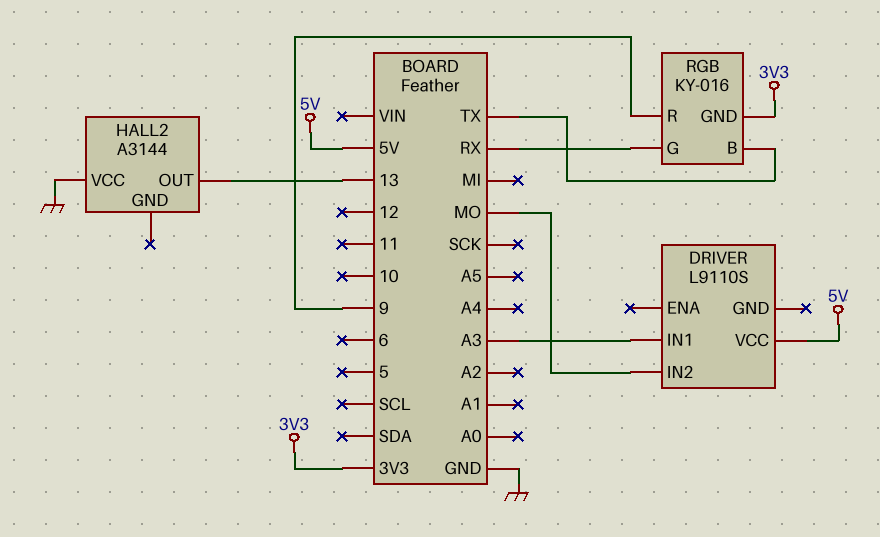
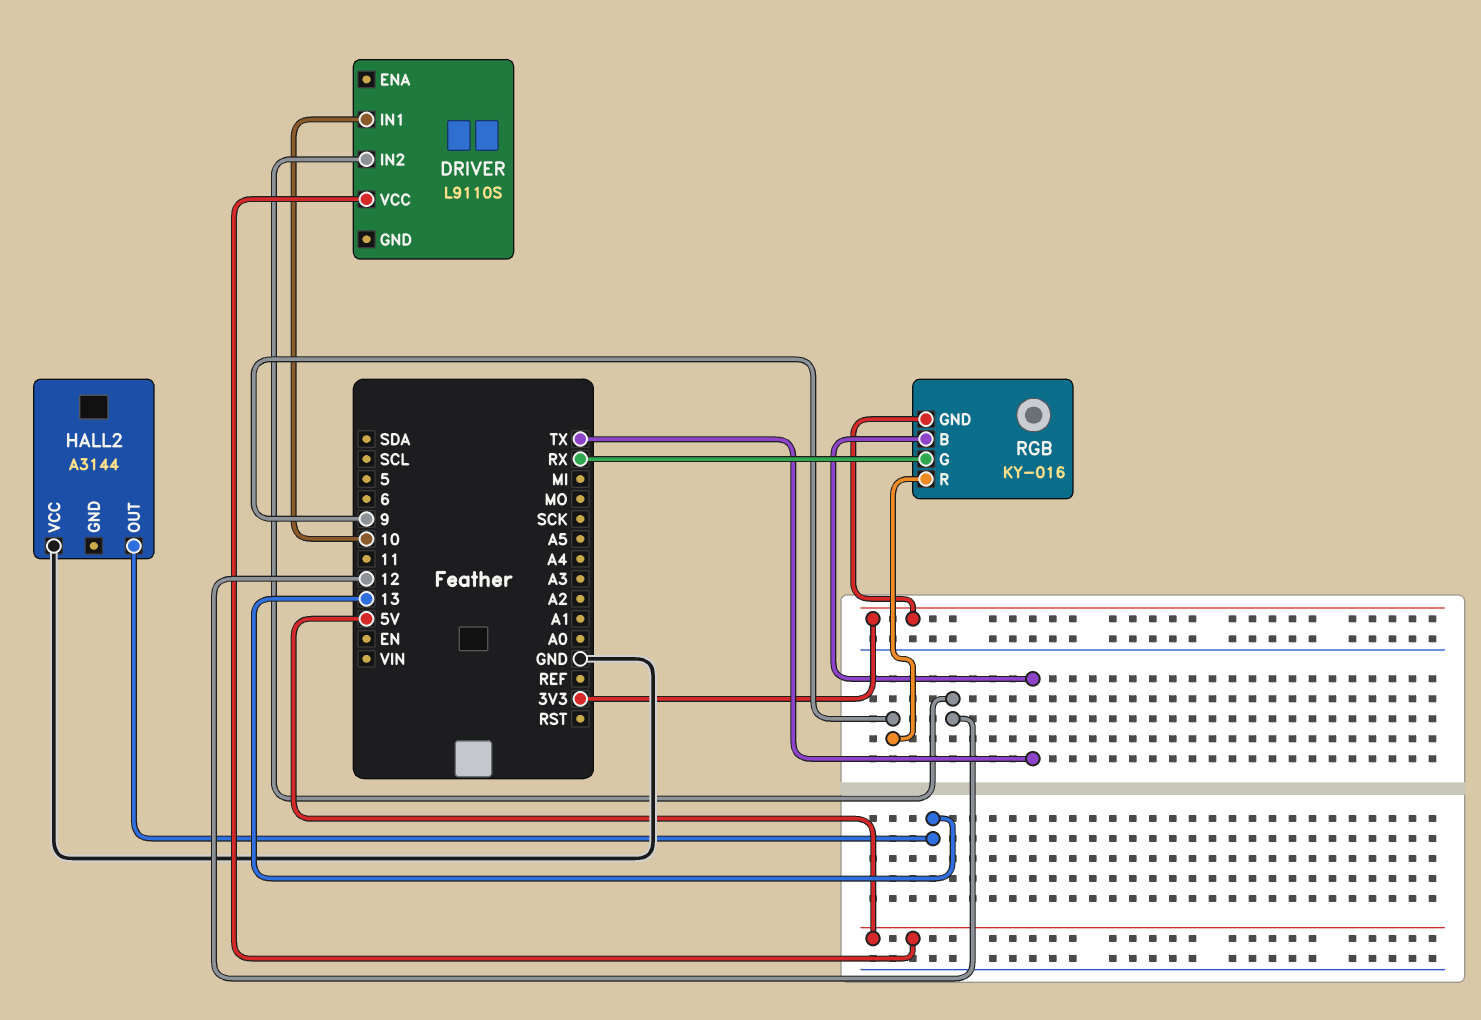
DRIVER pin IN1: A3 -> 10
DRIVER pin IN2: MO -> 12

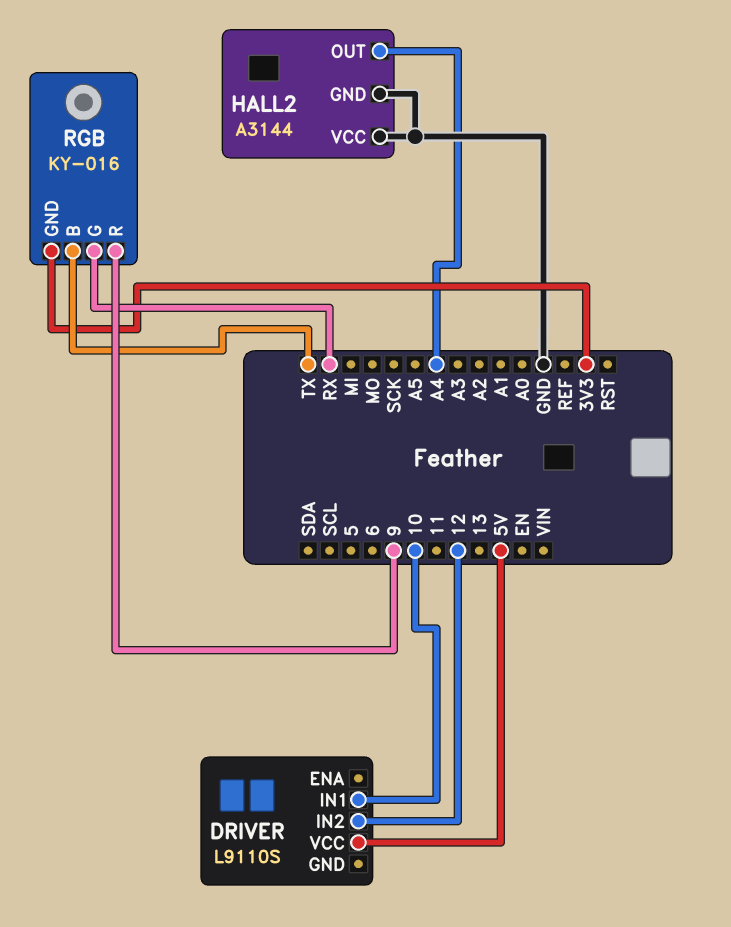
HALL2 pin GND: none -> GND
HALL2 pin OUT: 13 -> A4

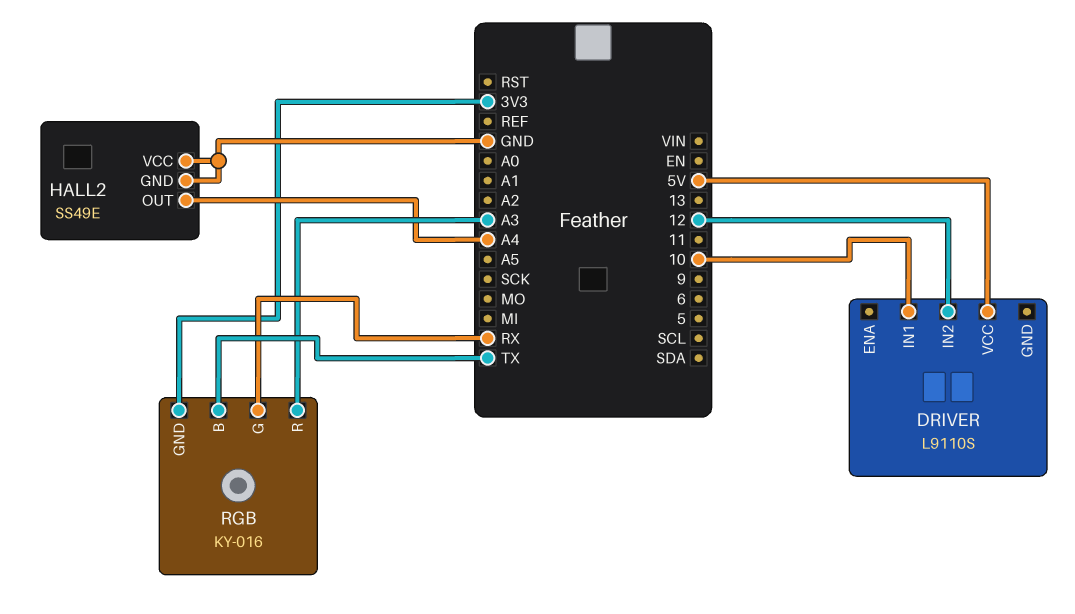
HALL2: A3144 -> SS49E
RGB pin R: 9 -> A3

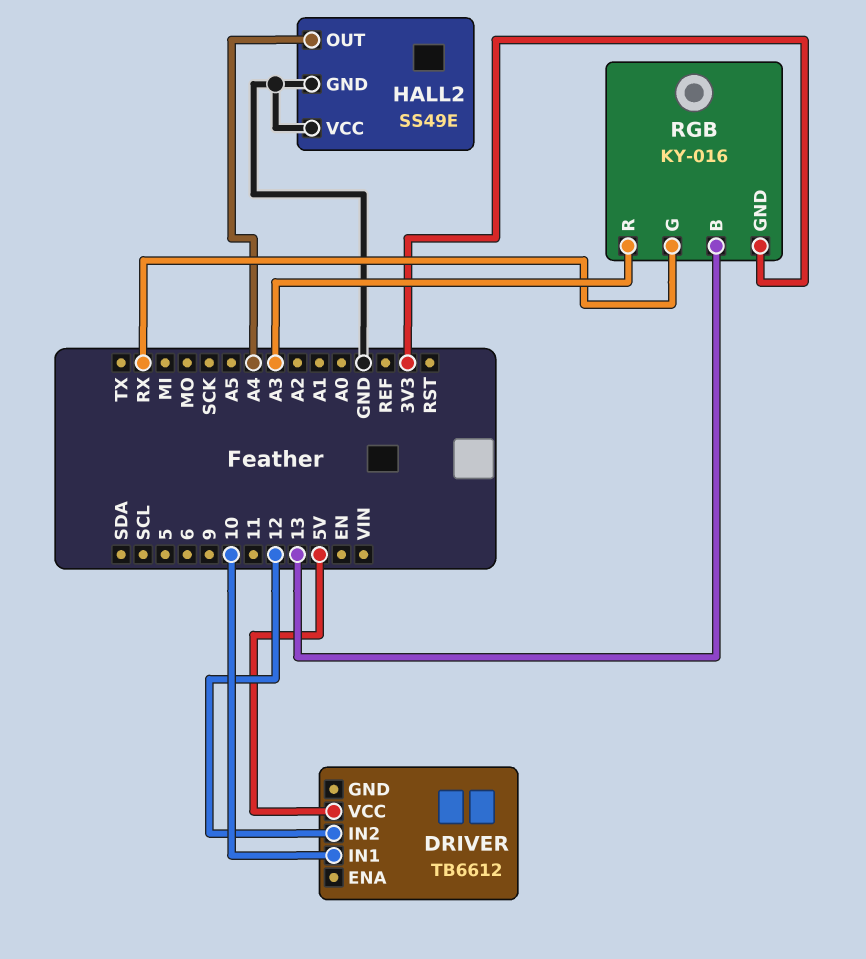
DRIVER: L9110S -> TB6612
RGB pin B: TX -> 13

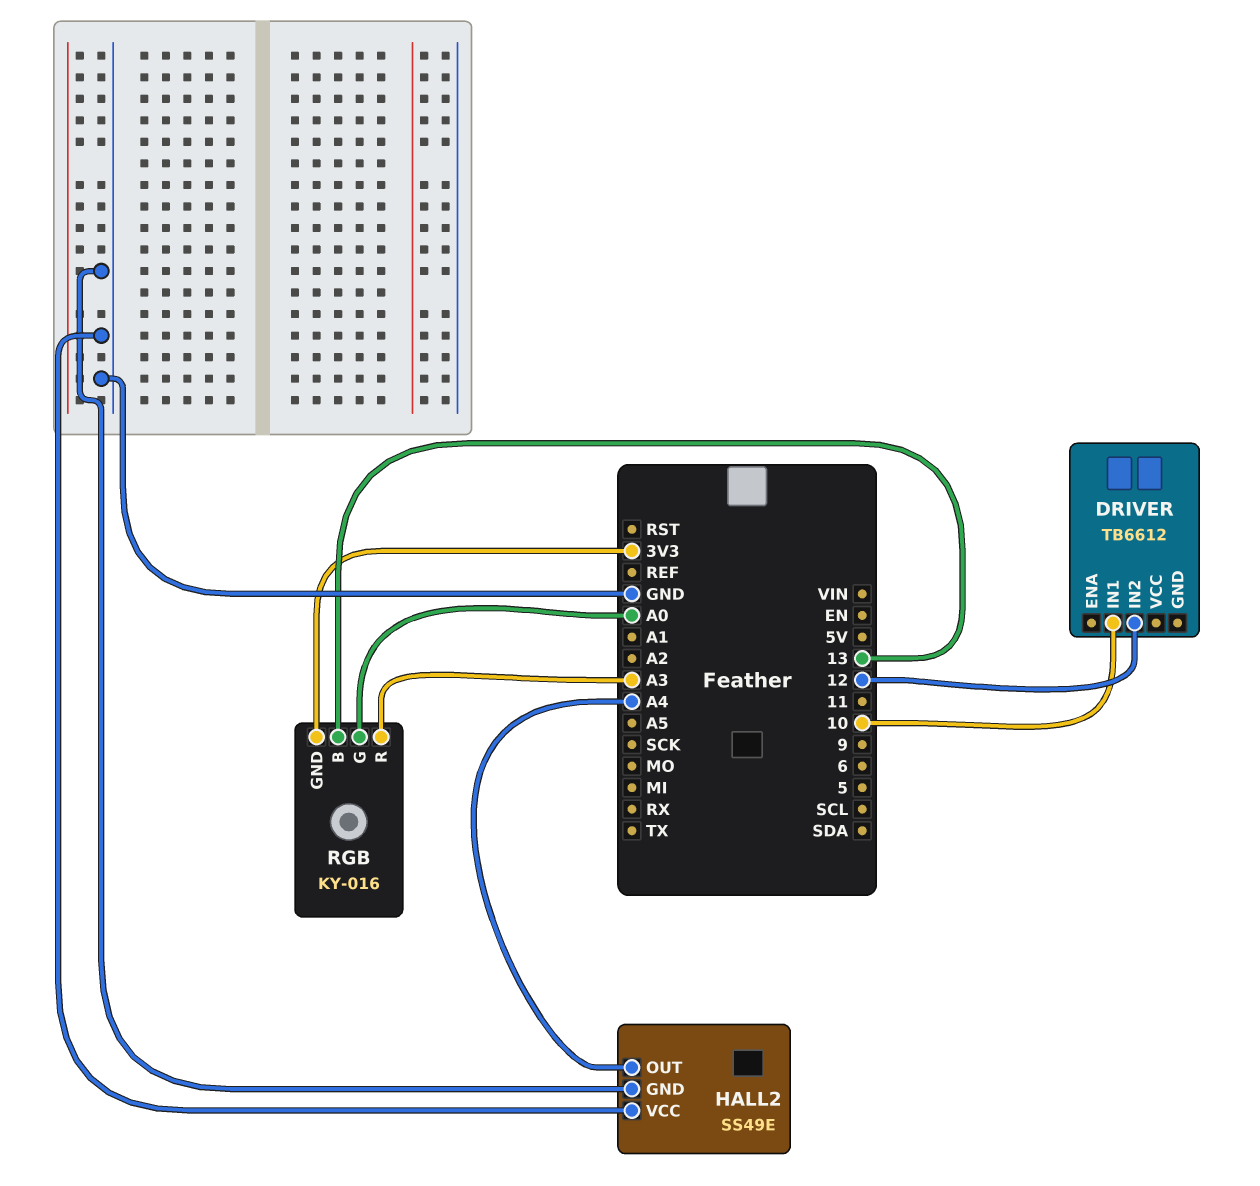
DRIVER pin VCC: 5V -> none
RGB pin G: RX -> A0

